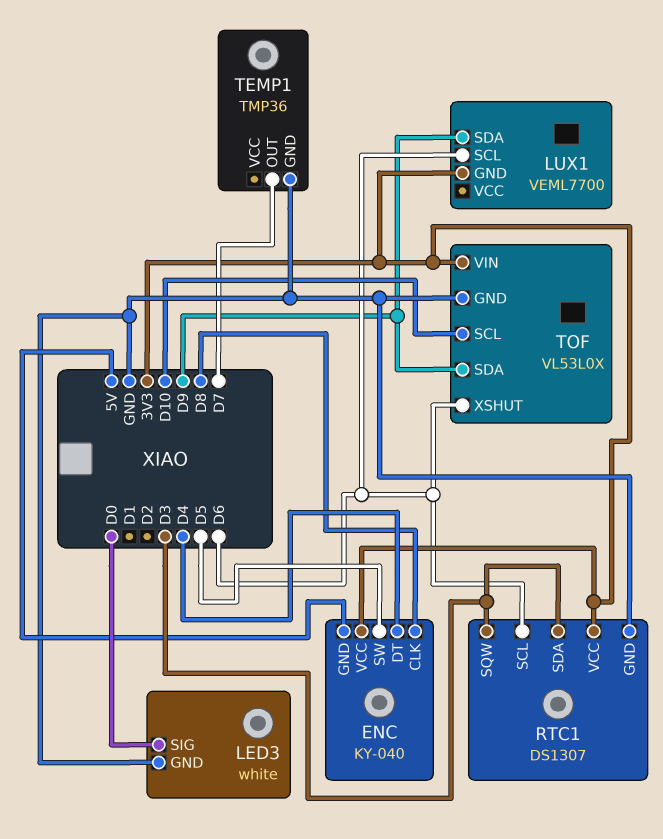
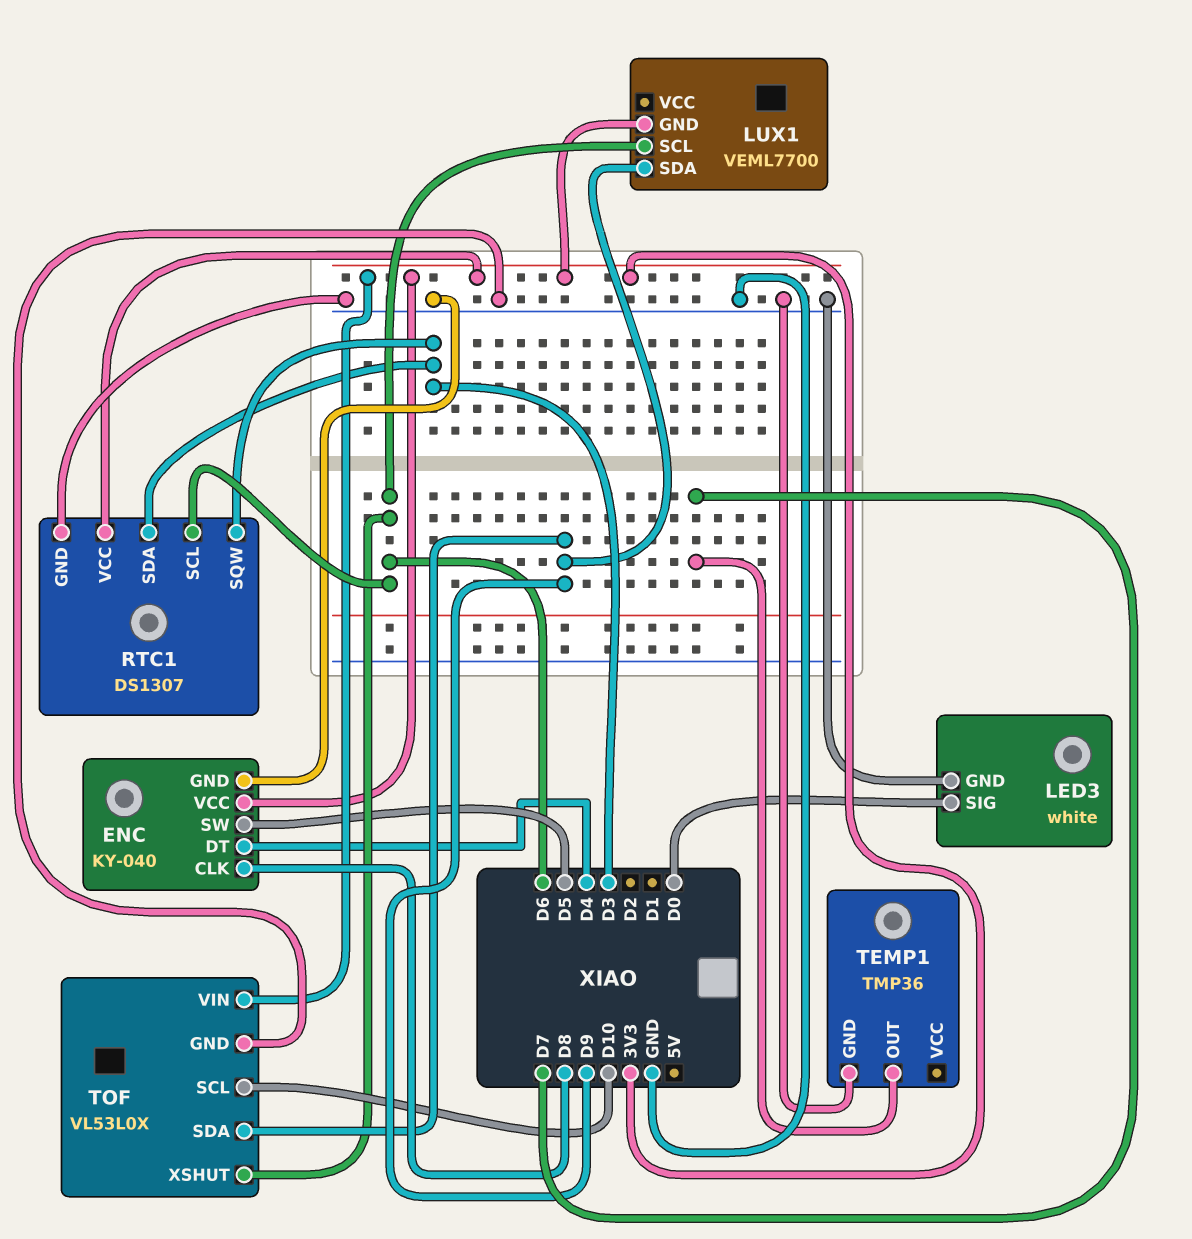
ENC pin GND: 5V -> GND

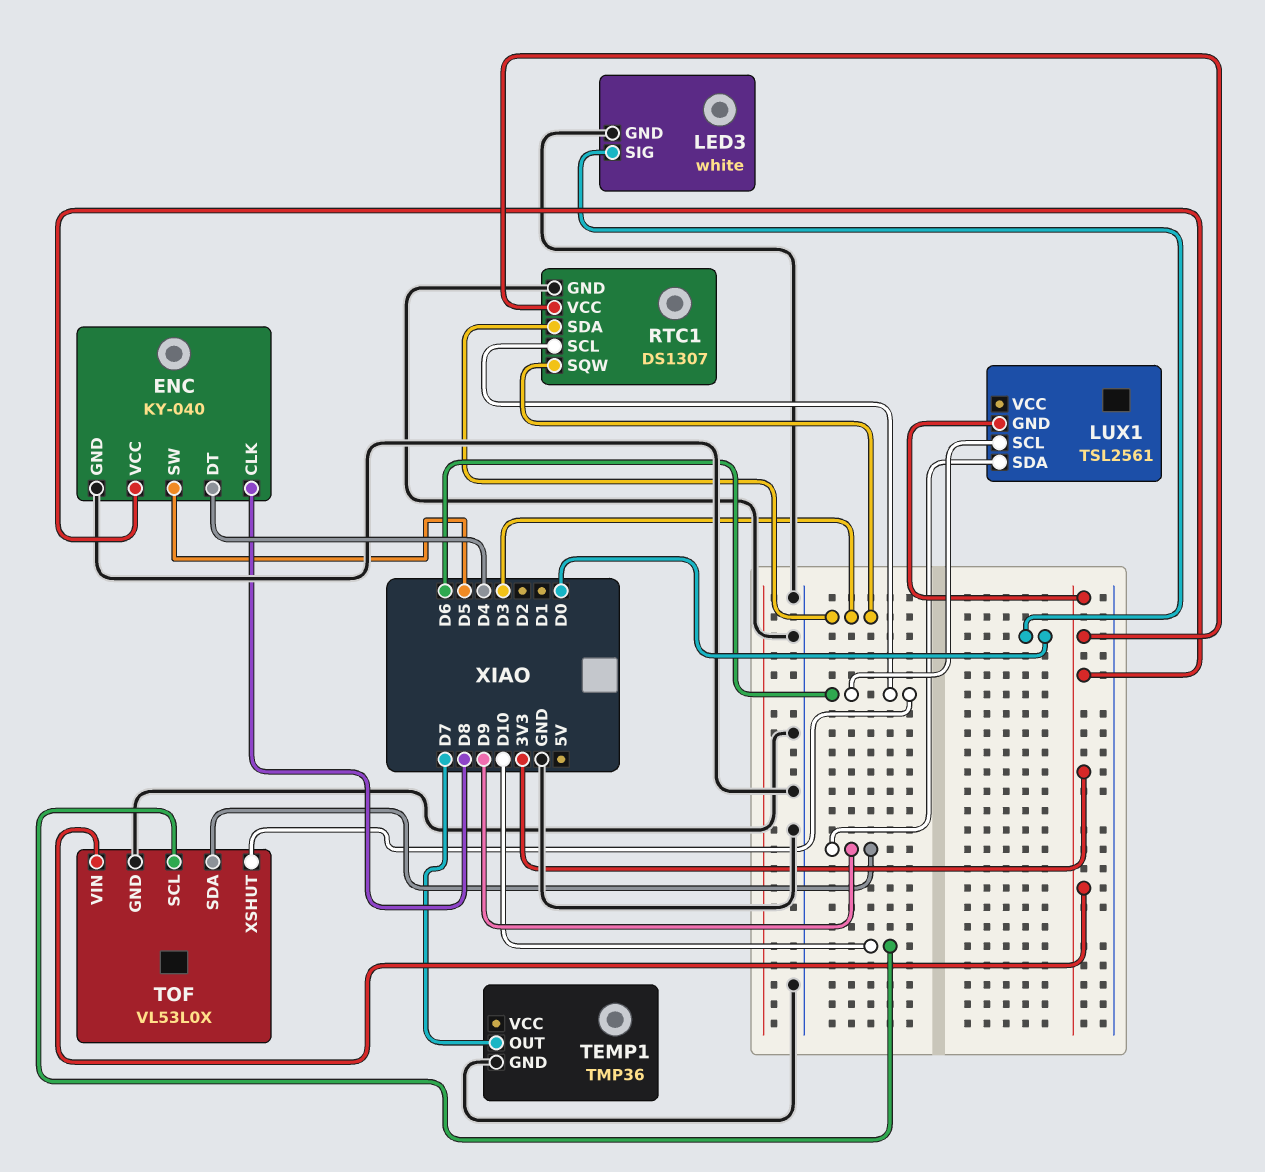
LUX1: VEML7700 -> TSL2561

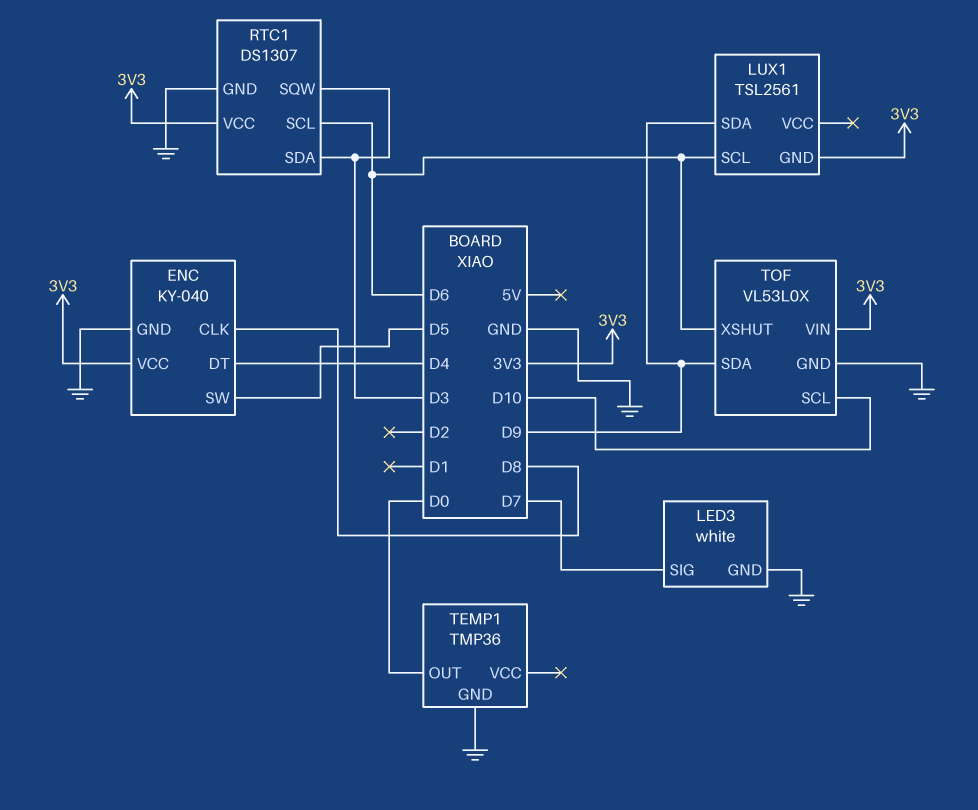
LED3 pin SIG: D0 -> D7
TEMP1 pin OUT: D7 -> D0

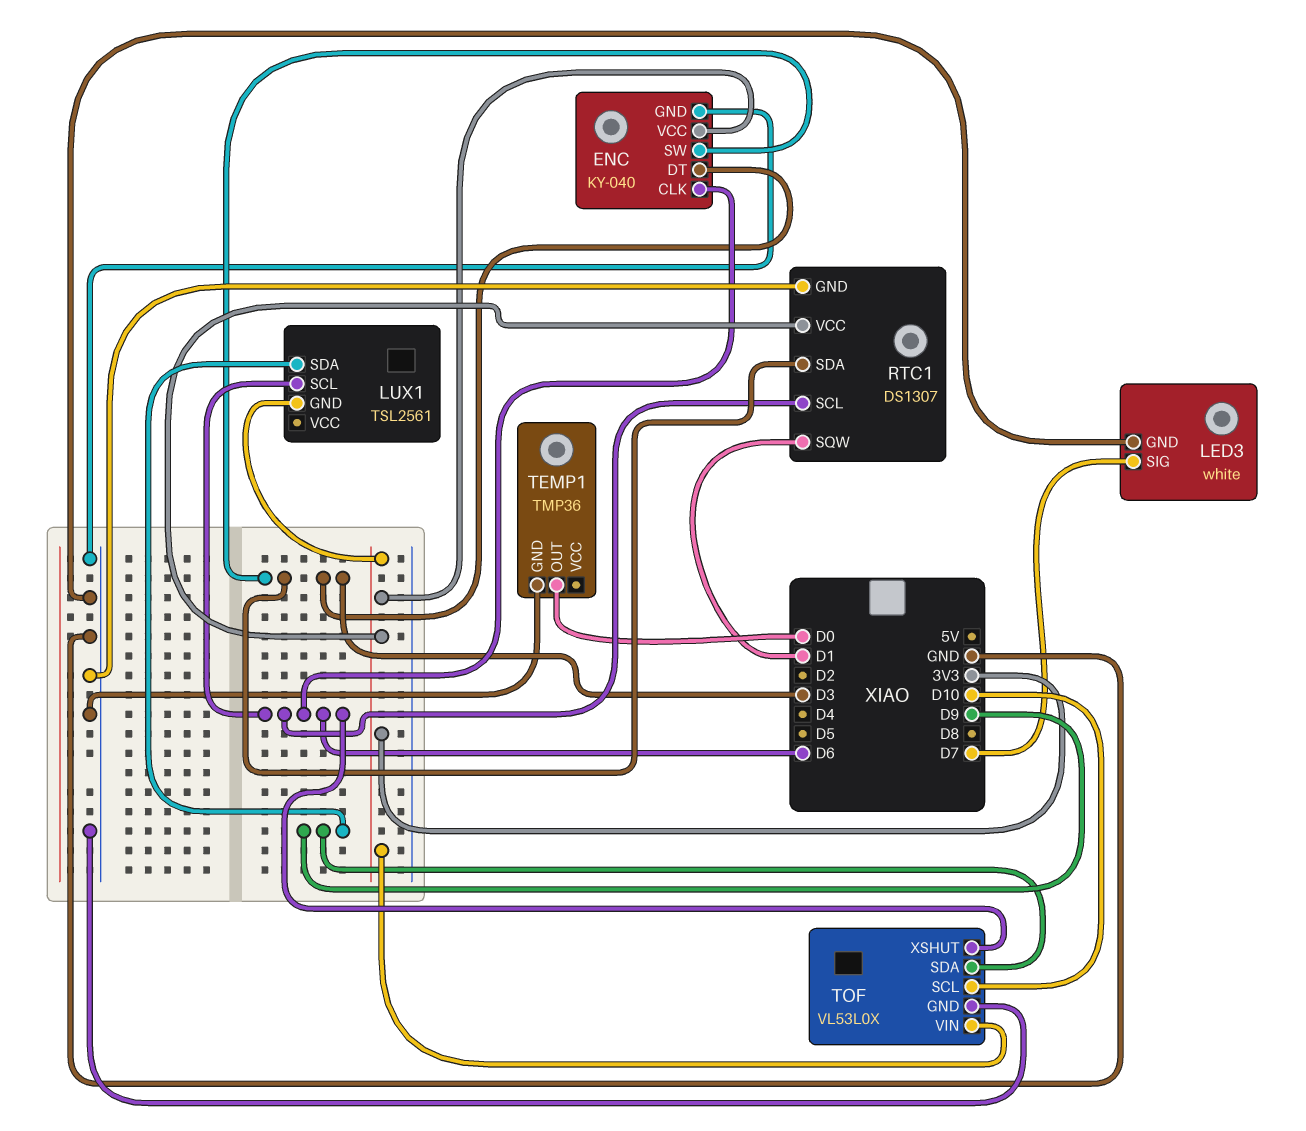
ENC pin CLK: D8 -> D6
ENC pin DT: D4 -> D3
ENC pin SW: D5 -> D3
RTC1 pin SQW: D3 -> D1

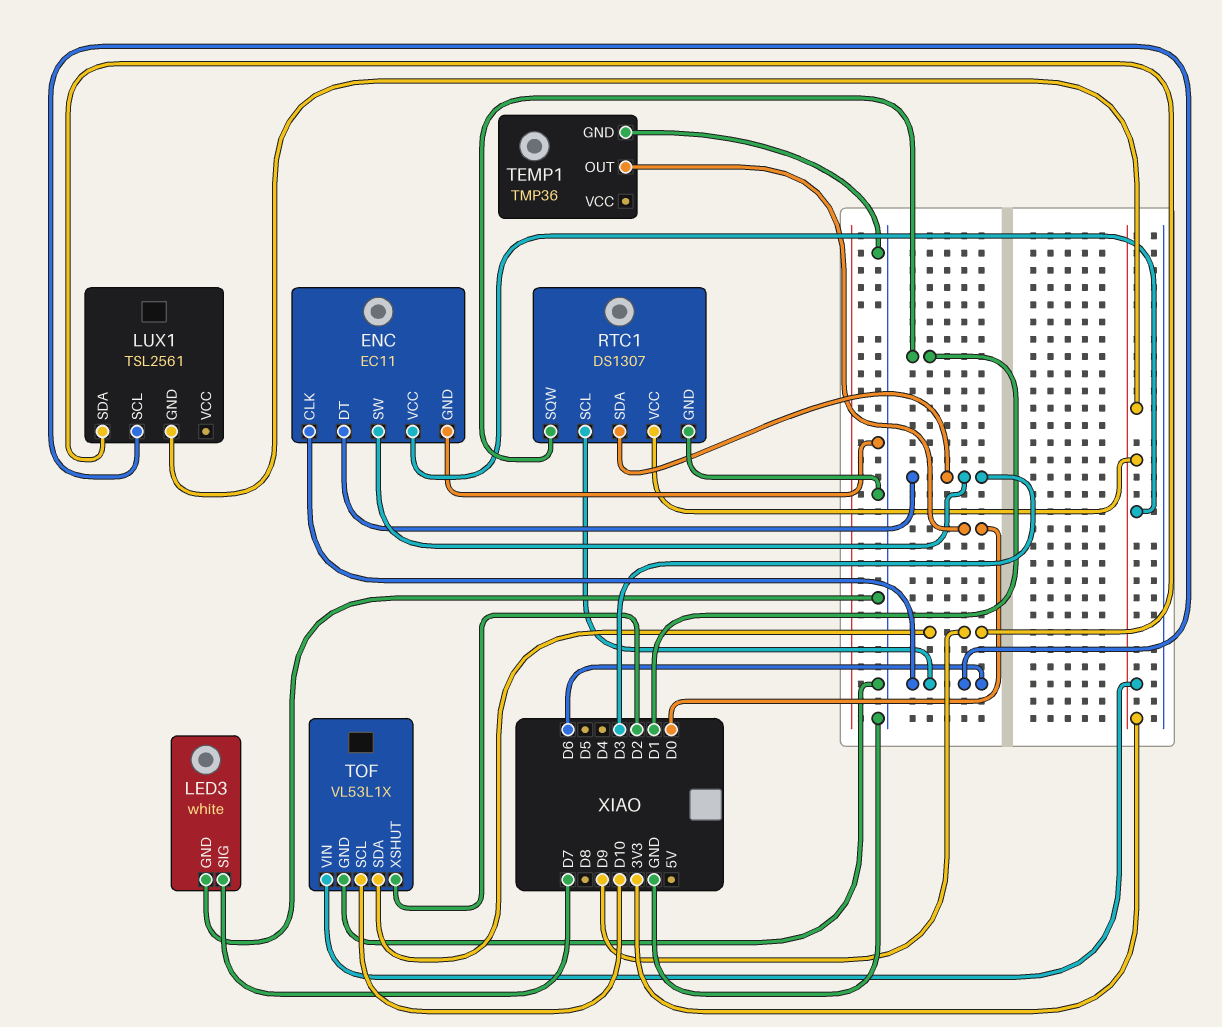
ENC: KY-040 -> EC11
TOF: VL53L0X -> VL53L1X
TOF pin XSHUT: D6 -> D2

